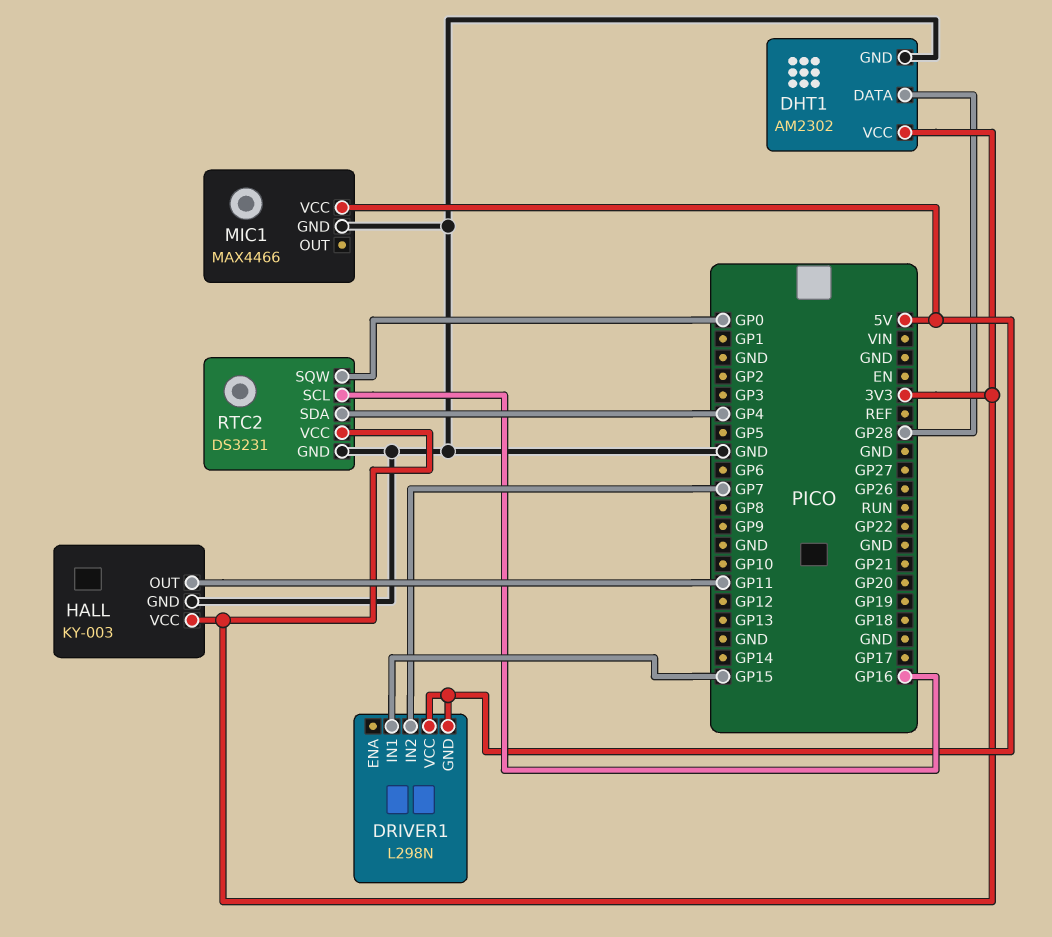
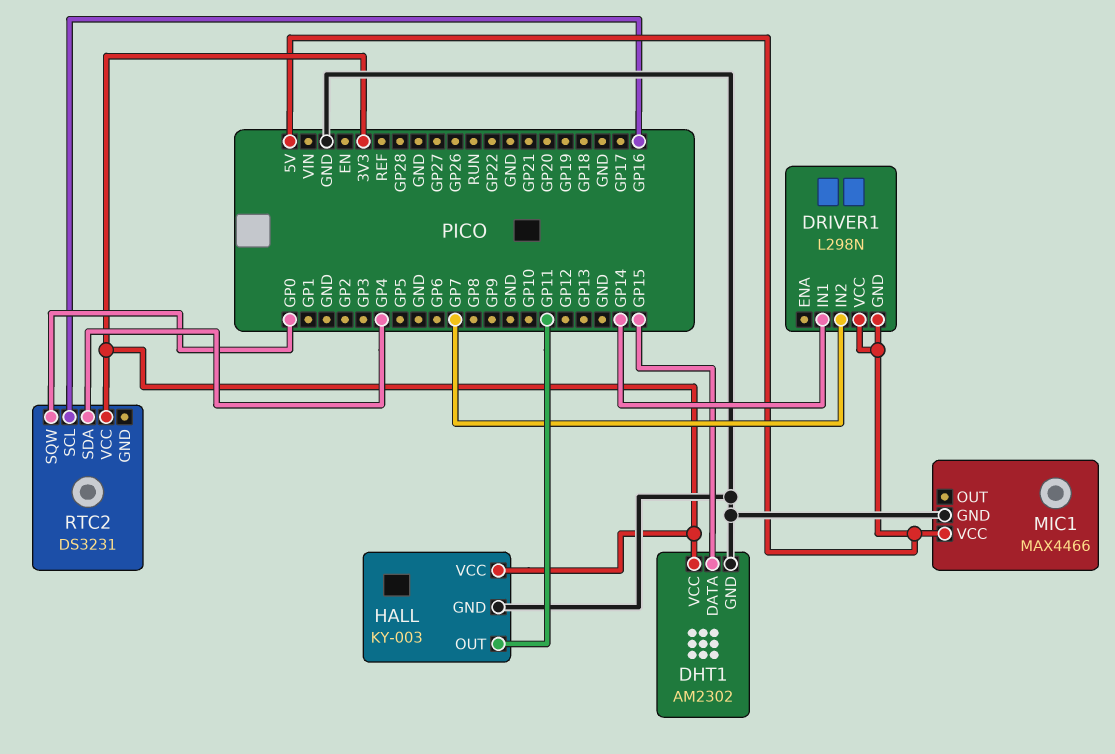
DHT1 pin DATA: GP28 -> GP15
DRIVER1 pin IN1: GP15 -> GP14
RTC2 pin GND: GND -> none

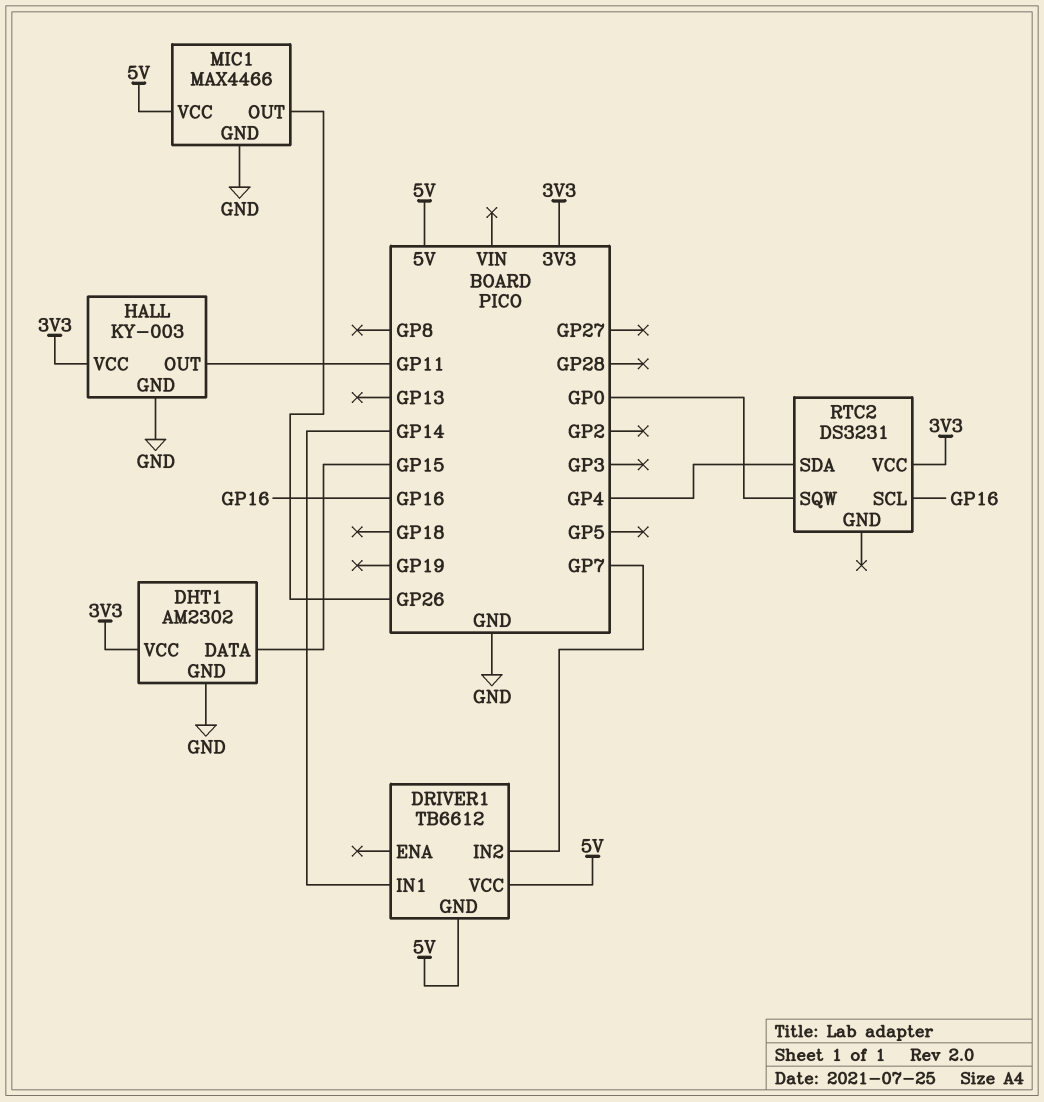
DRIVER1: L298N -> TB6612
MIC1 pin OUT: none -> GP26

